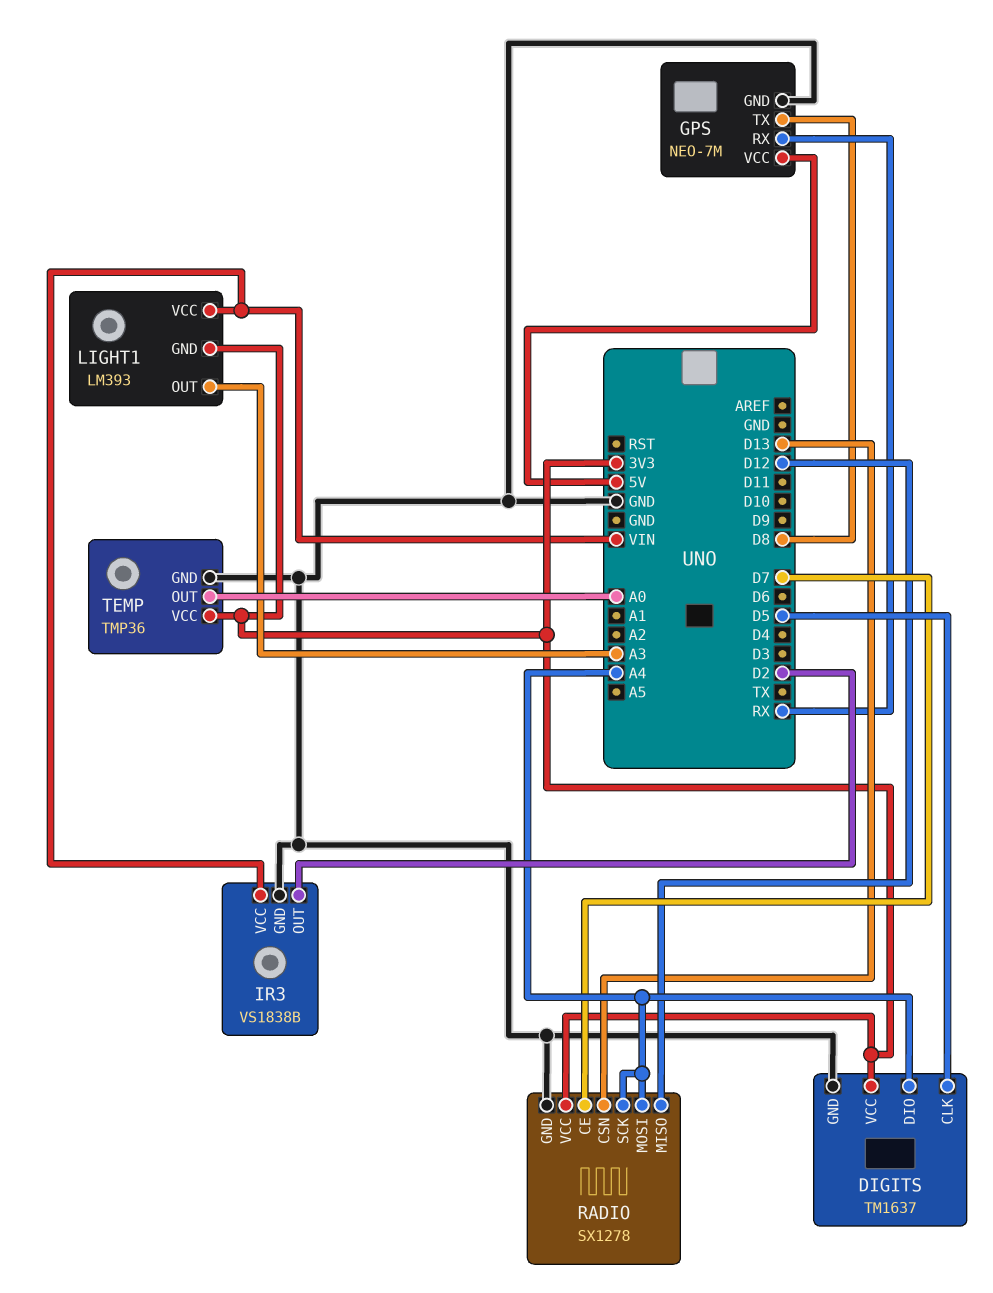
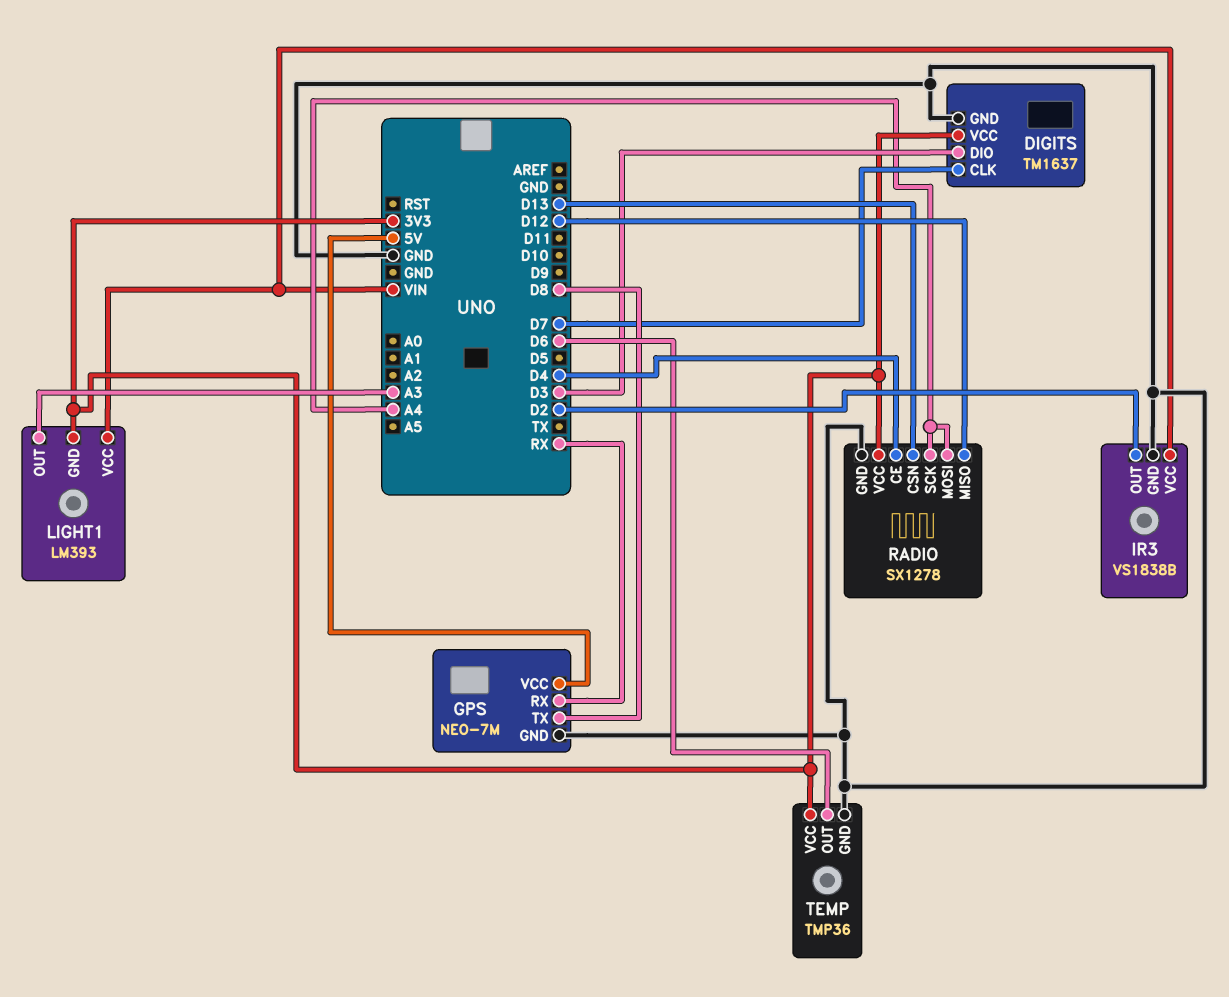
DIGITS pin CLK: D5 -> D7
DIGITS pin DIO: A4 -> D3
RADIO pin CE: D7 -> D4
TEMP pin OUT: A0 -> D6

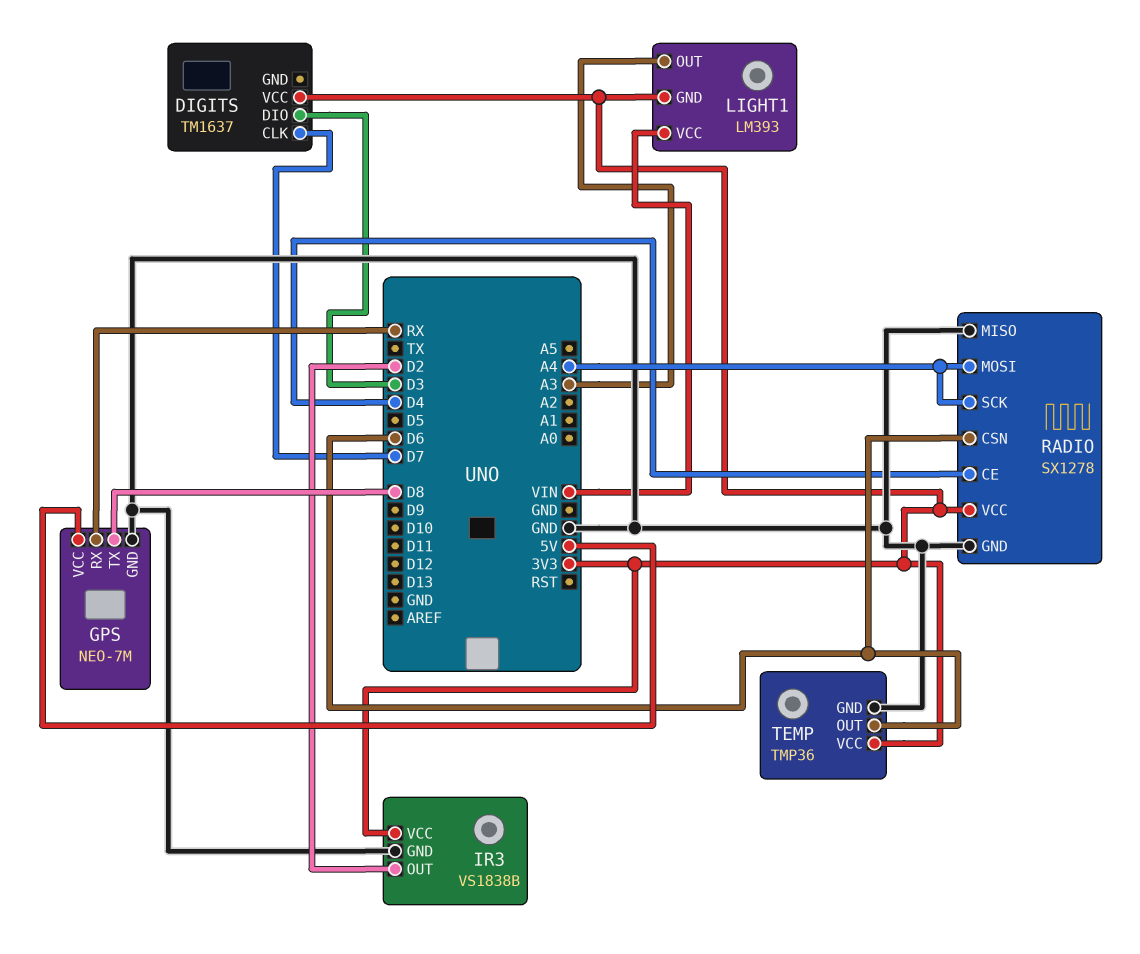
DIGITS pin GND: GND -> none
IR3 pin VCC: VIN -> 3V3
RADIO pin CSN: D13 -> D6
RADIO pin MISO: D12 -> GND

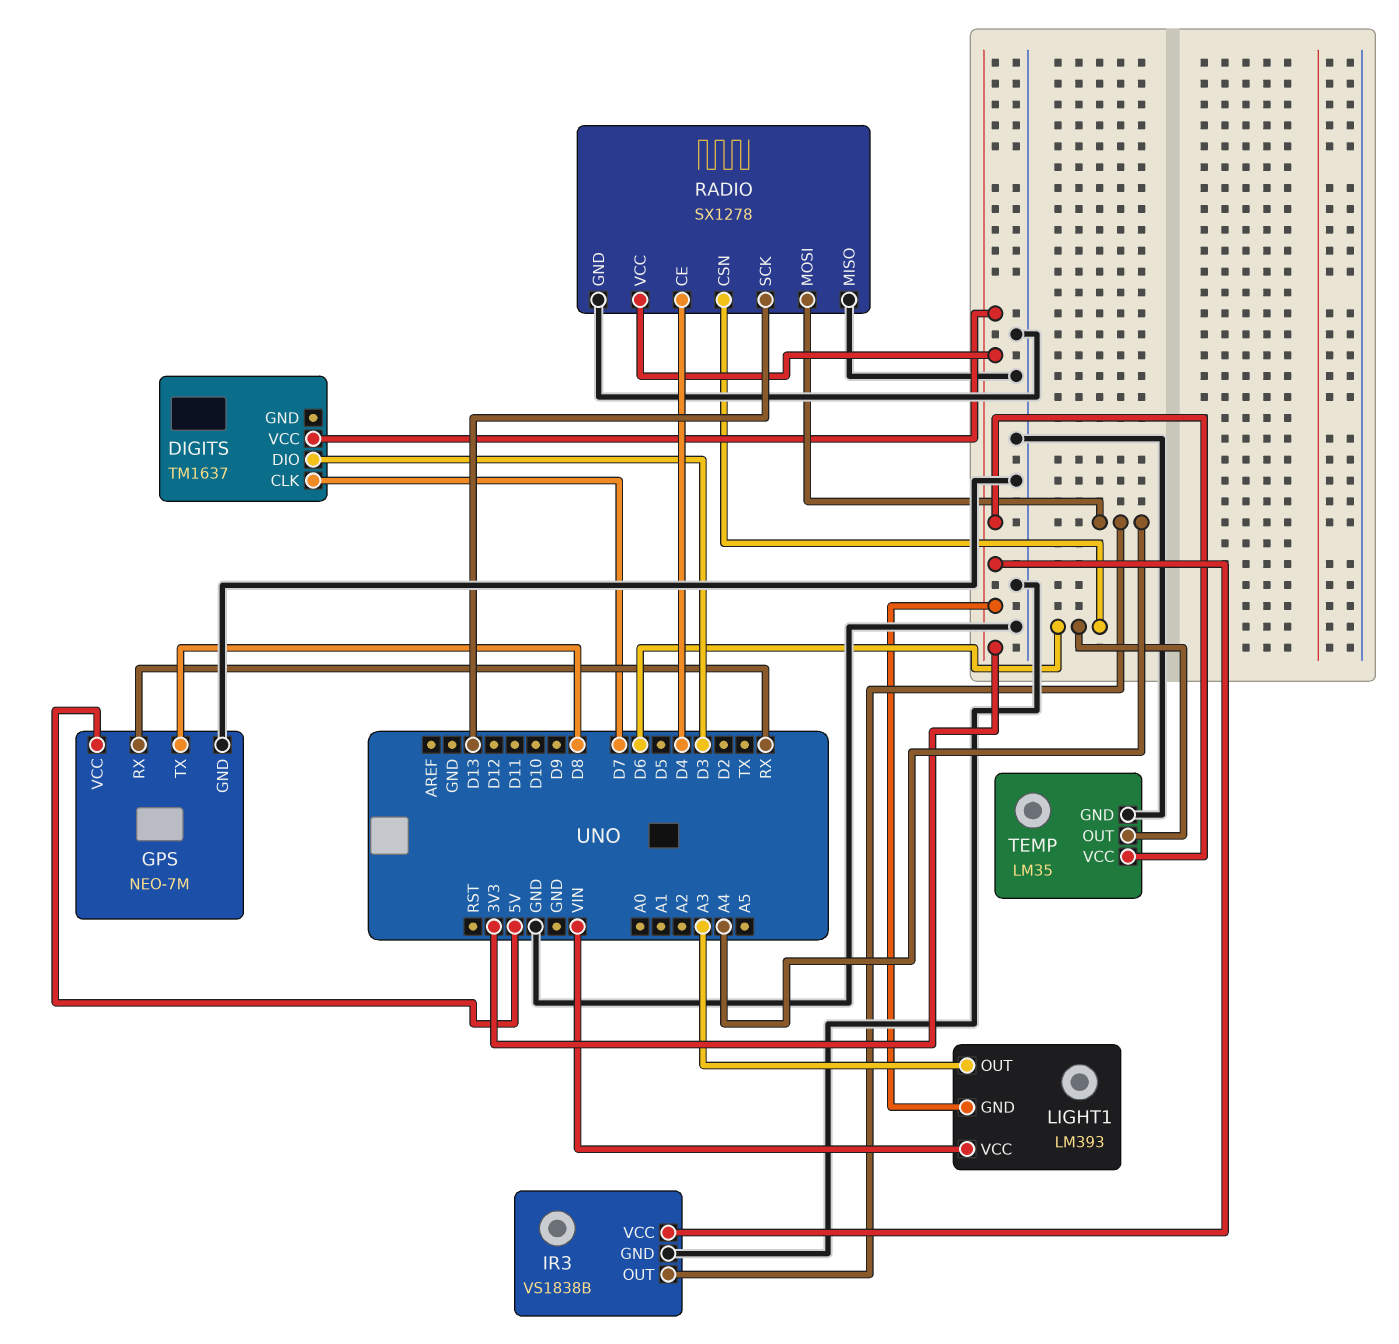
IR3 pin OUT: D2 -> A4
RADIO pin SCK: A4 -> D13
TEMP: TMP36 -> LM35

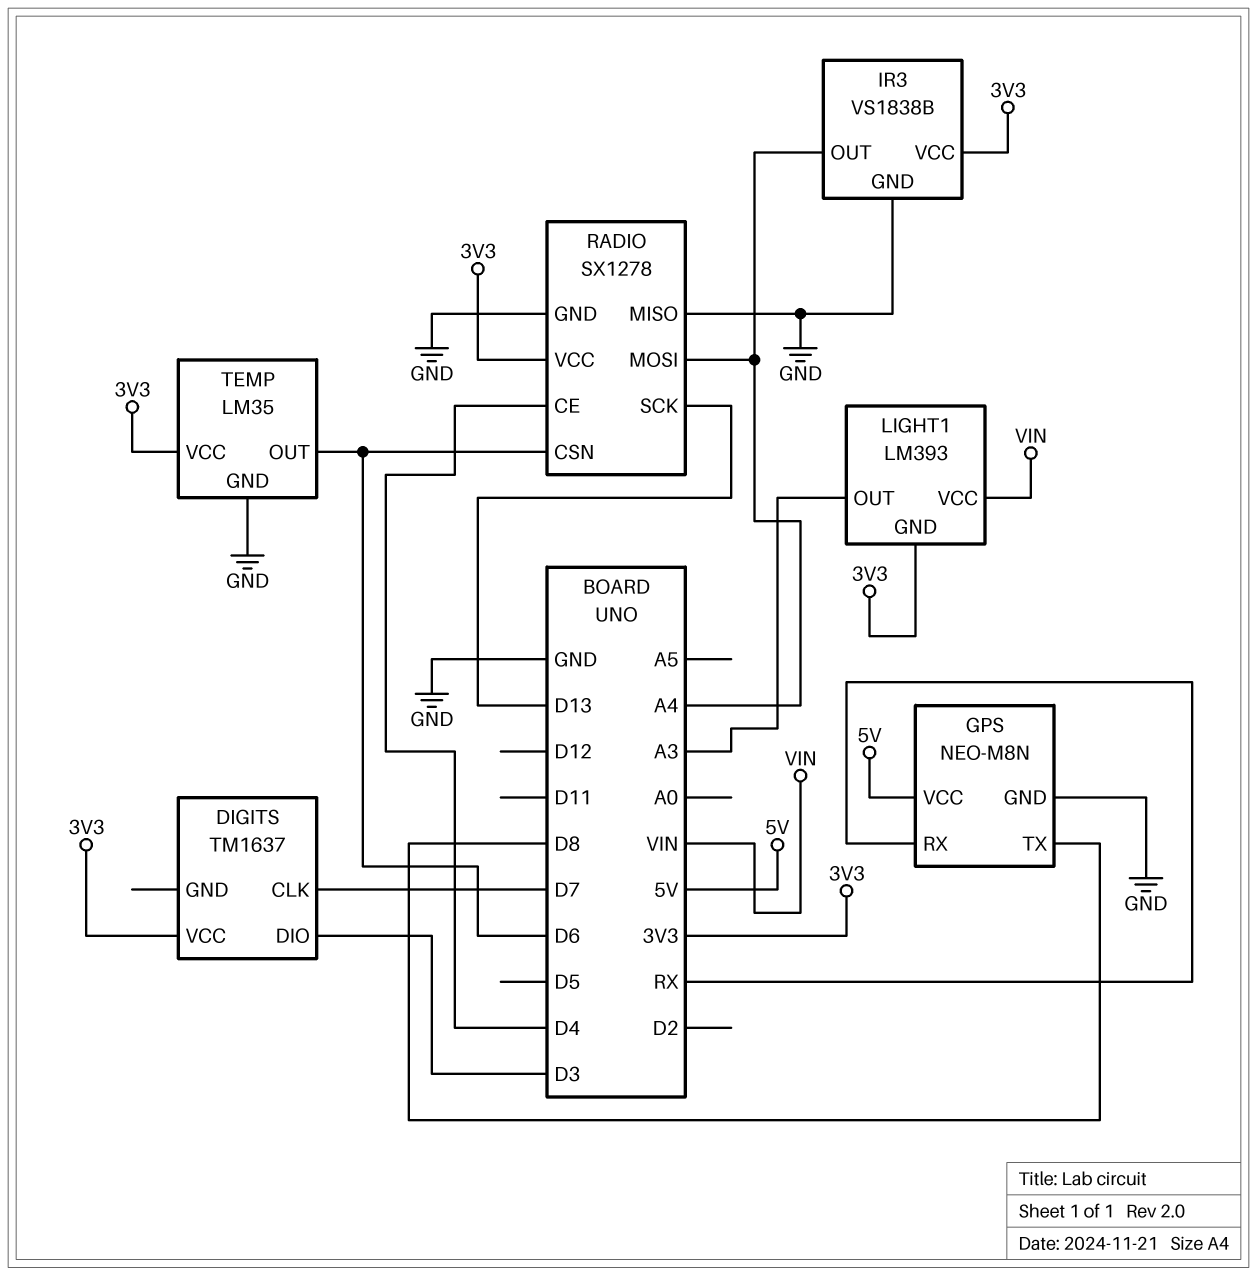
GPS: NEO-7M -> NEO-M8N

